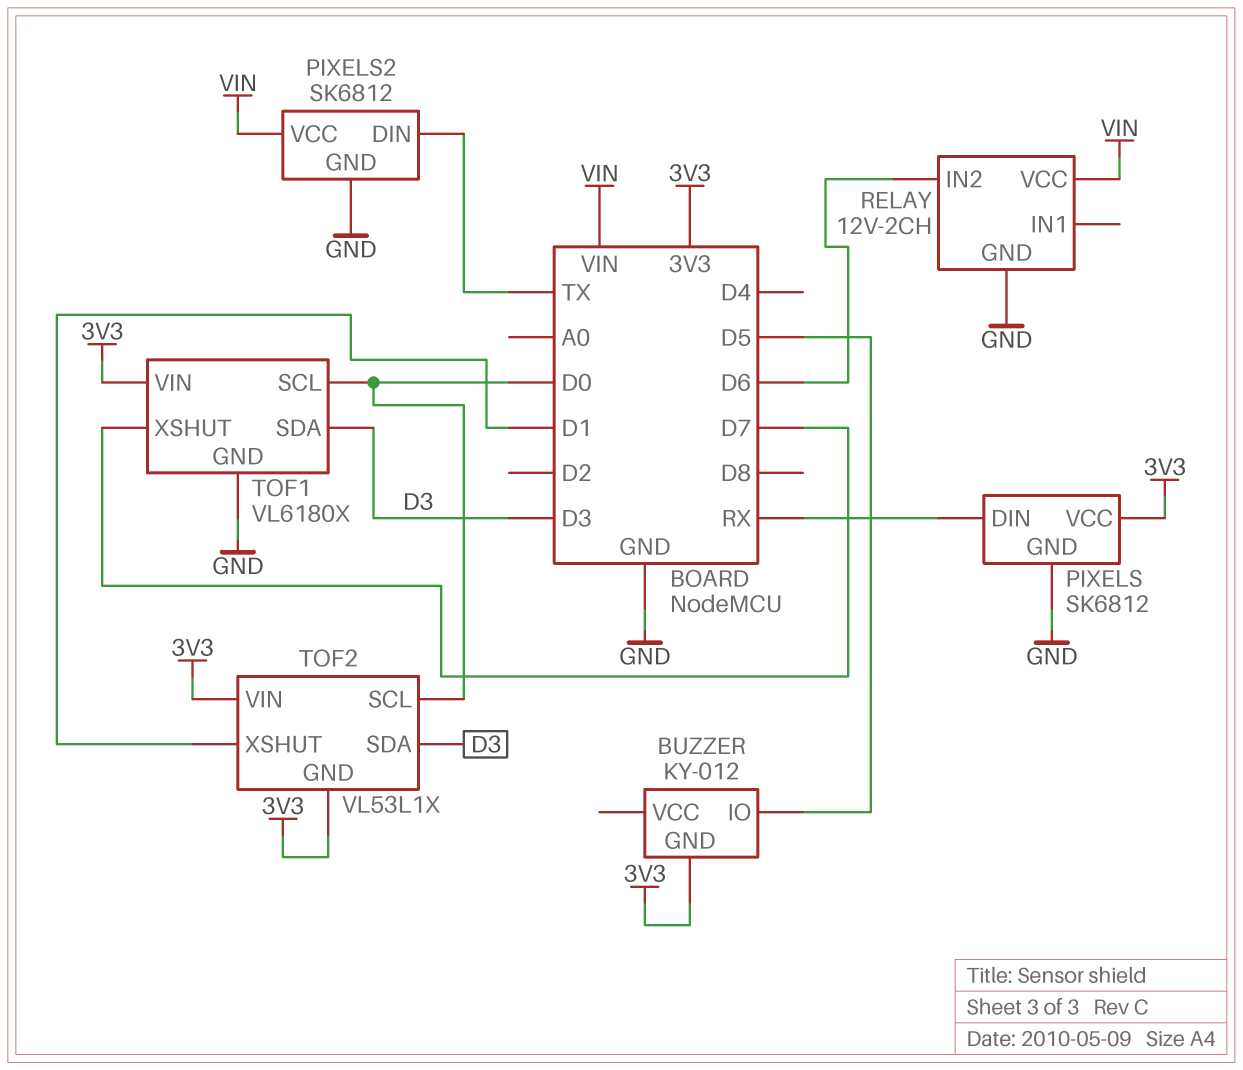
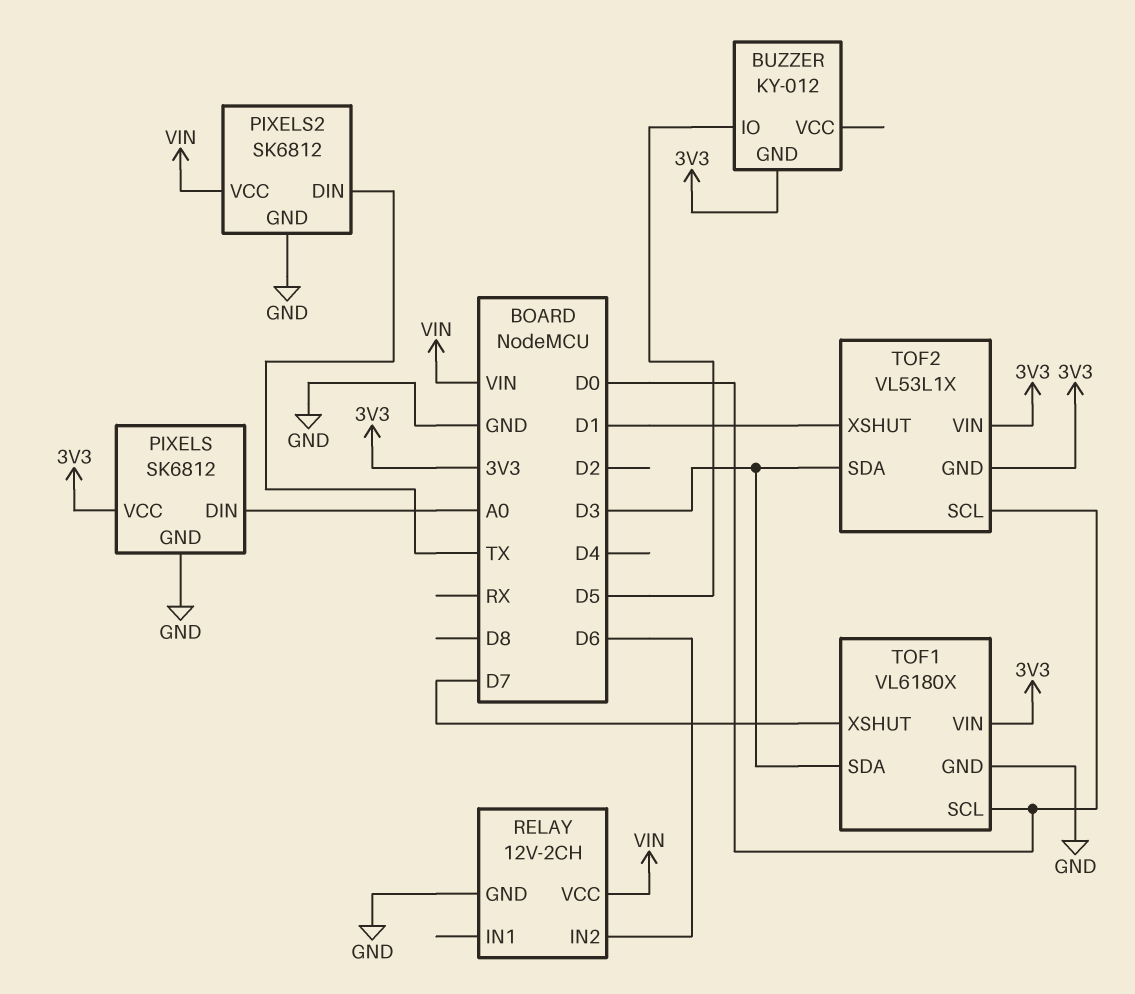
PIXELS pin DIN: RX -> A0

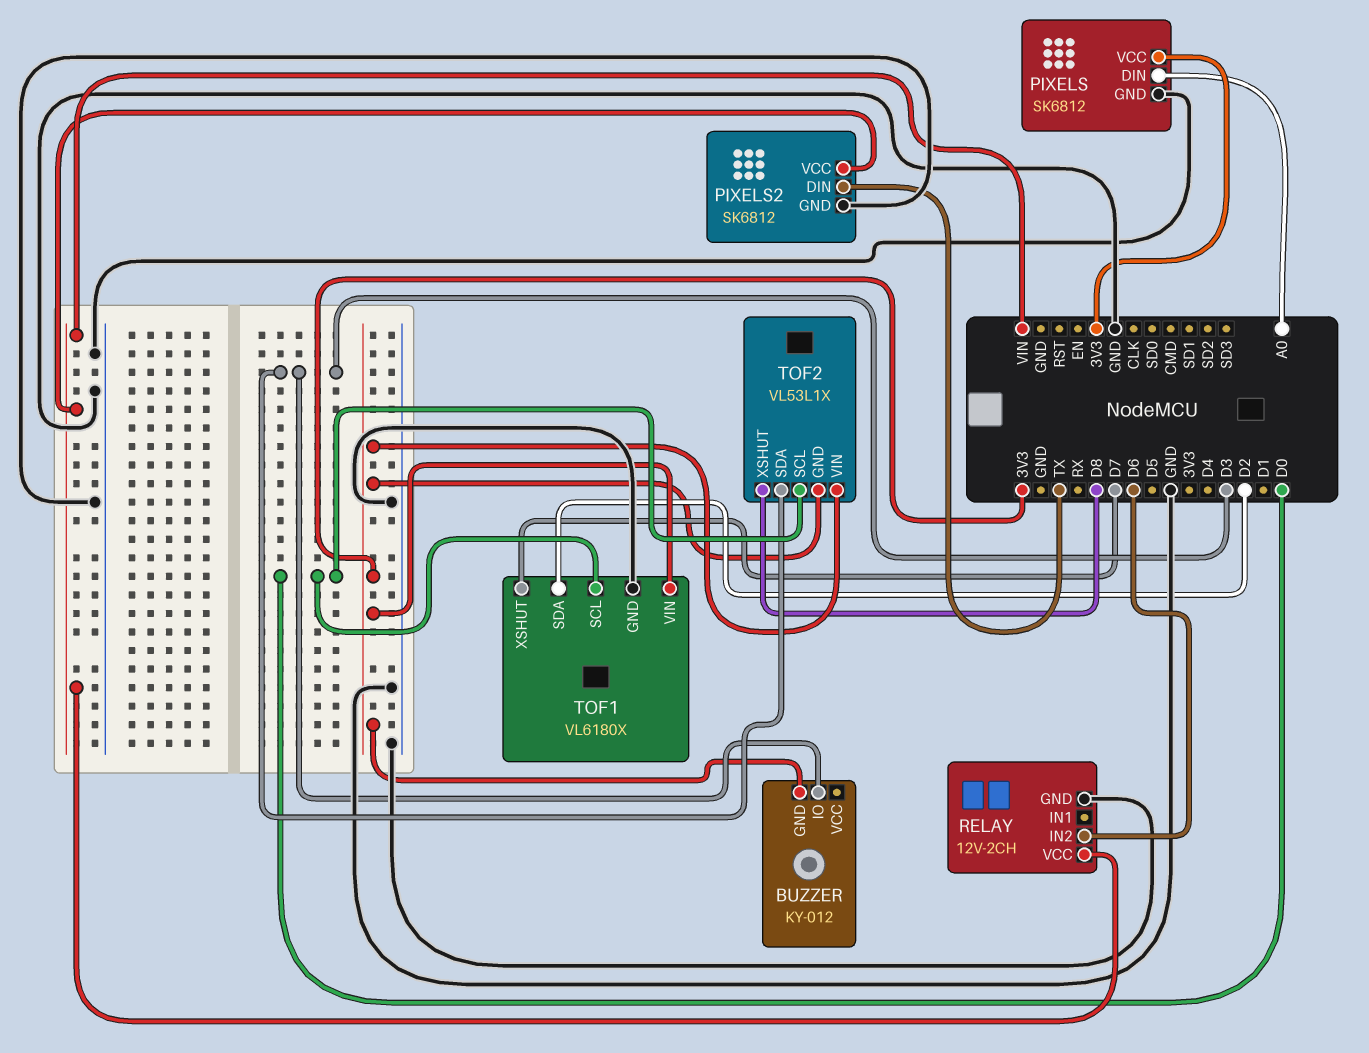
BUZZER pin IO: D5 -> D3
TOF1 pin SDA: D3 -> D2
TOF2 pin XSHUT: D1 -> D8

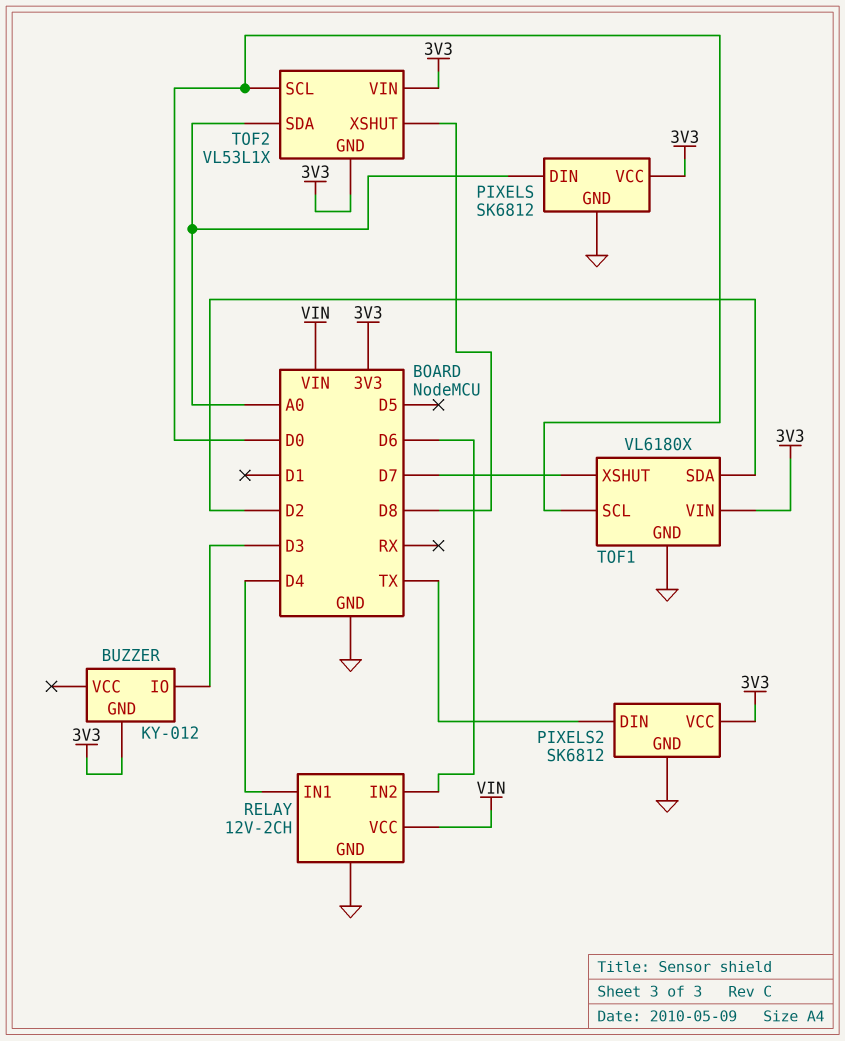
PIXELS2 pin VCC: VIN -> 3V3
RELAY pin IN1: none -> D4
TOF2 pin SDA: D3 -> A0

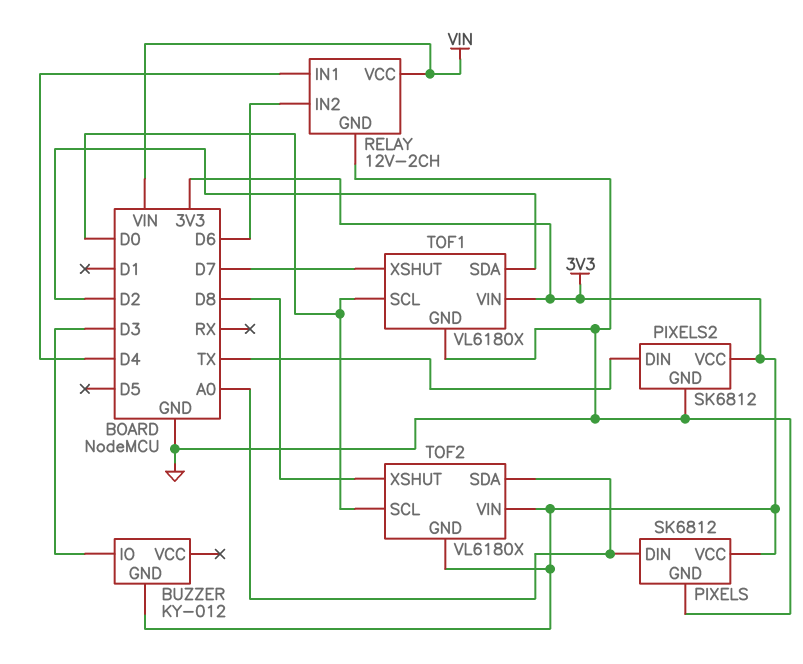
TOF2: VL53L1X -> VL6180X

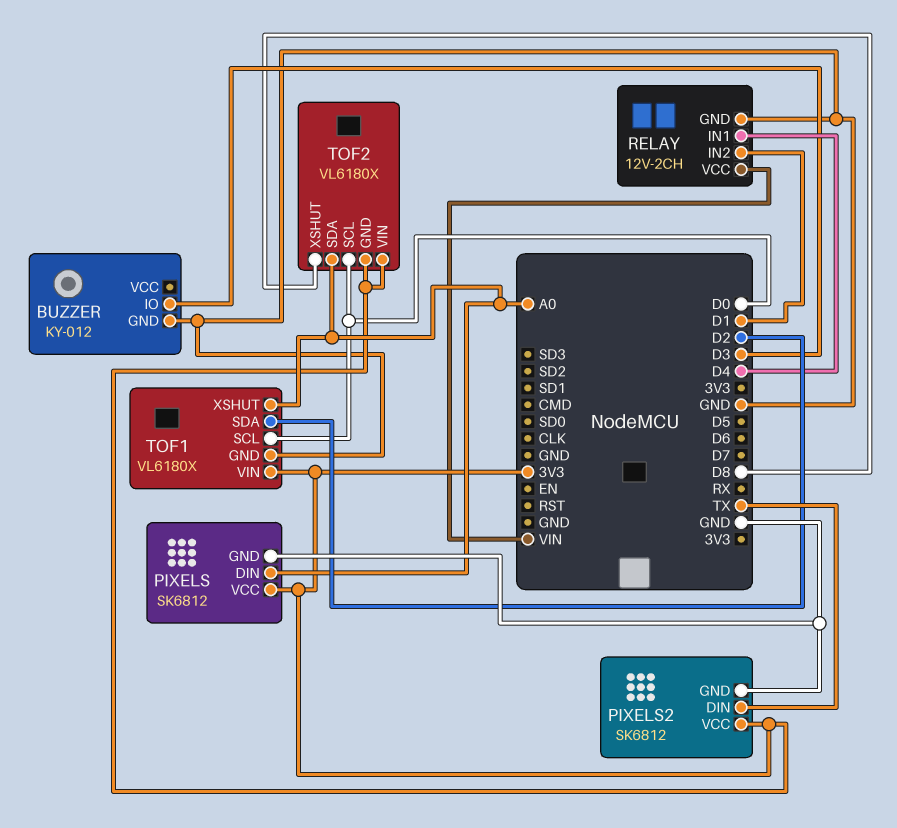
BUZZER pin GND: 3V3 -> GND
RELAY pin IN2: D6 -> D1
TOF1 pin XSHUT: D7 -> A0

